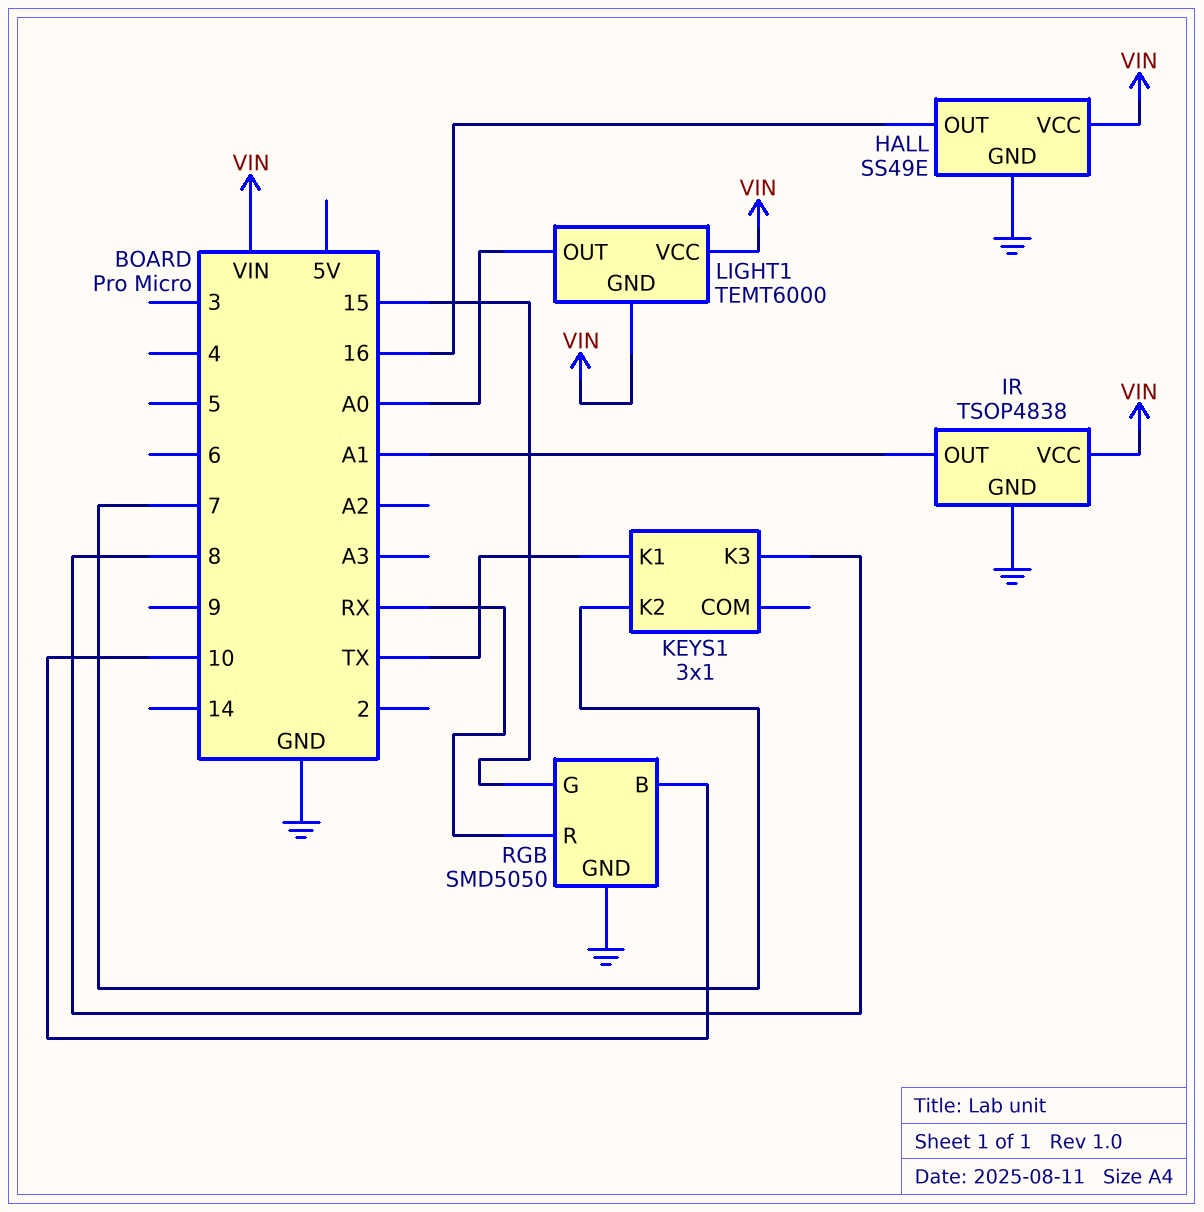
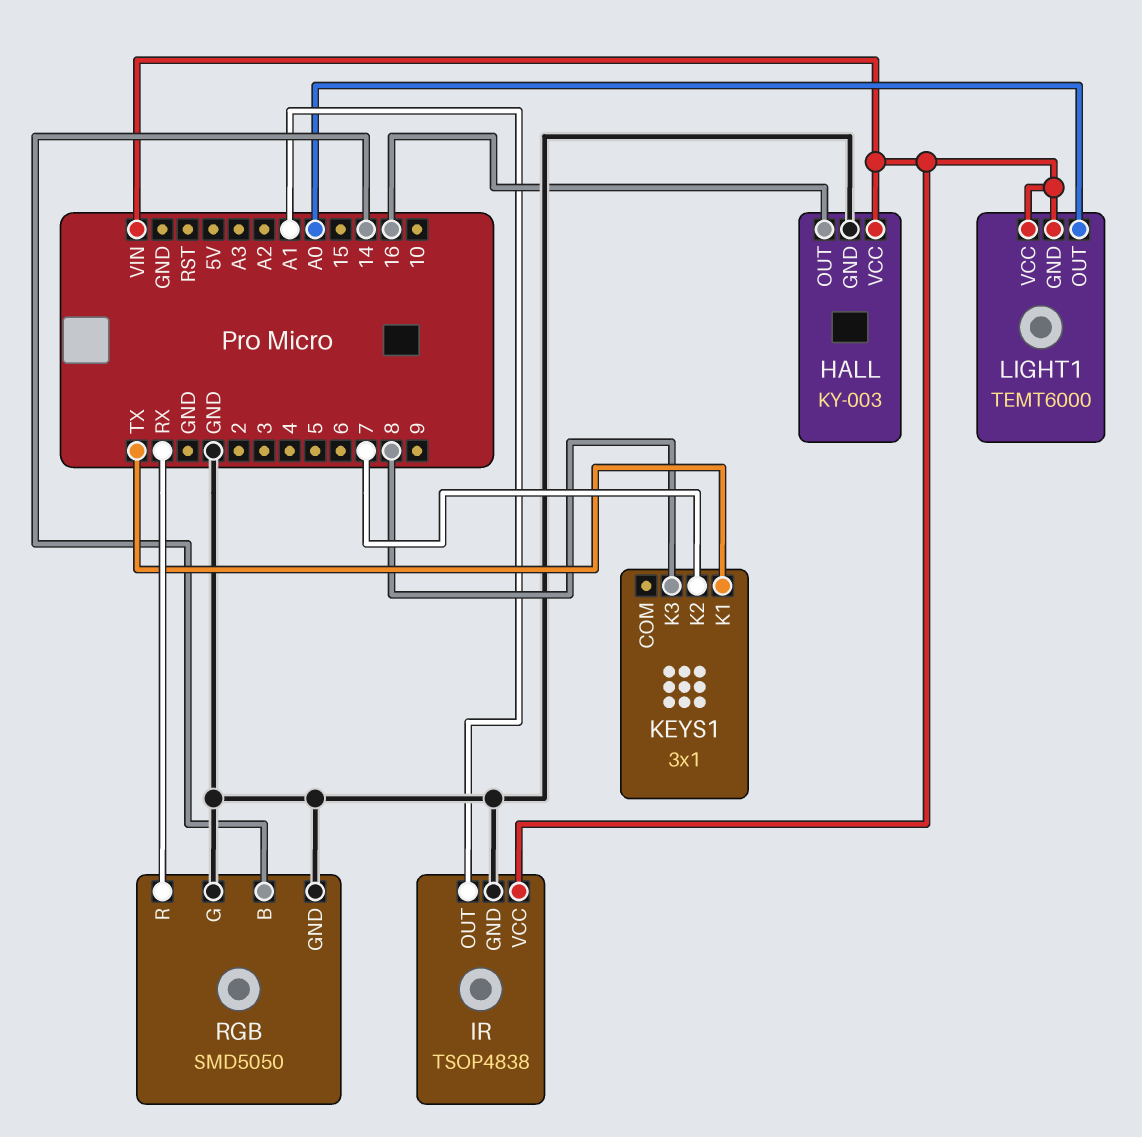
HALL: SS49E -> KY-003
RGB pin B: 10 -> 14
RGB pin G: 15 -> GND

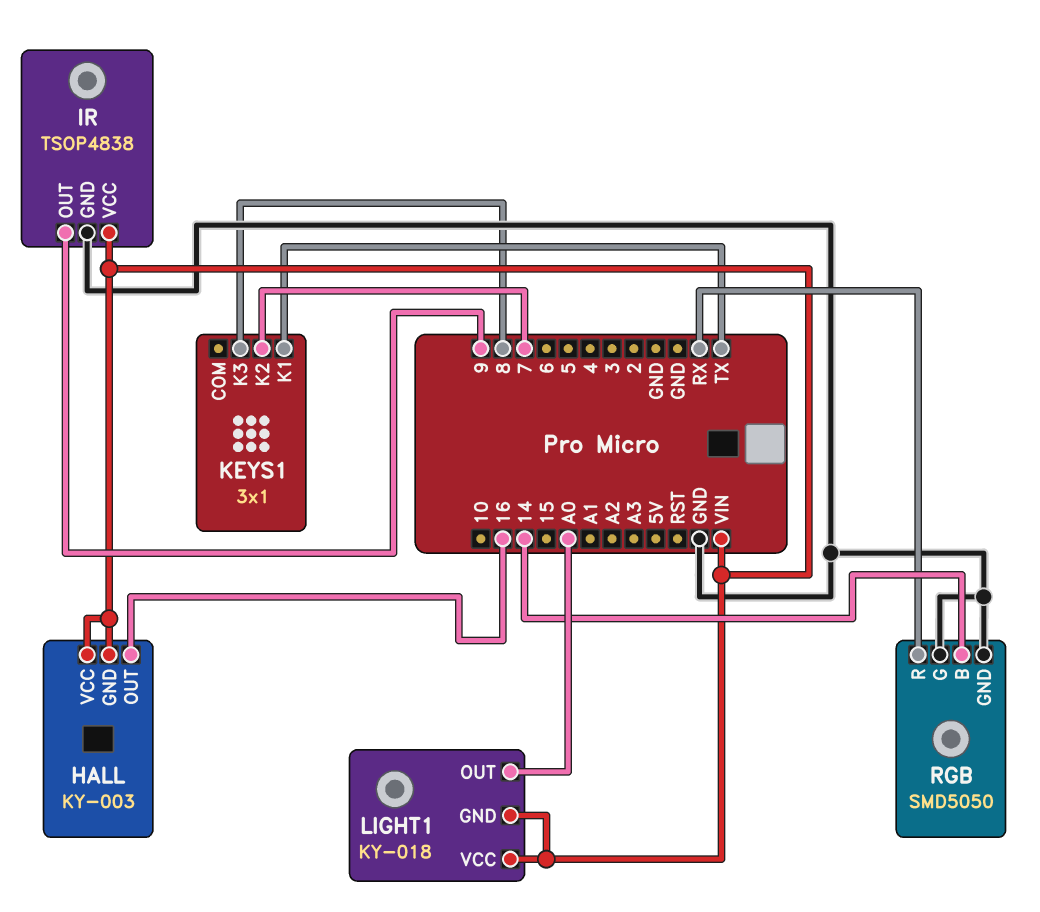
HALL pin GND: GND -> VIN
IR pin OUT: A1 -> 9
LIGHT1: TEMT6000 -> KY-018

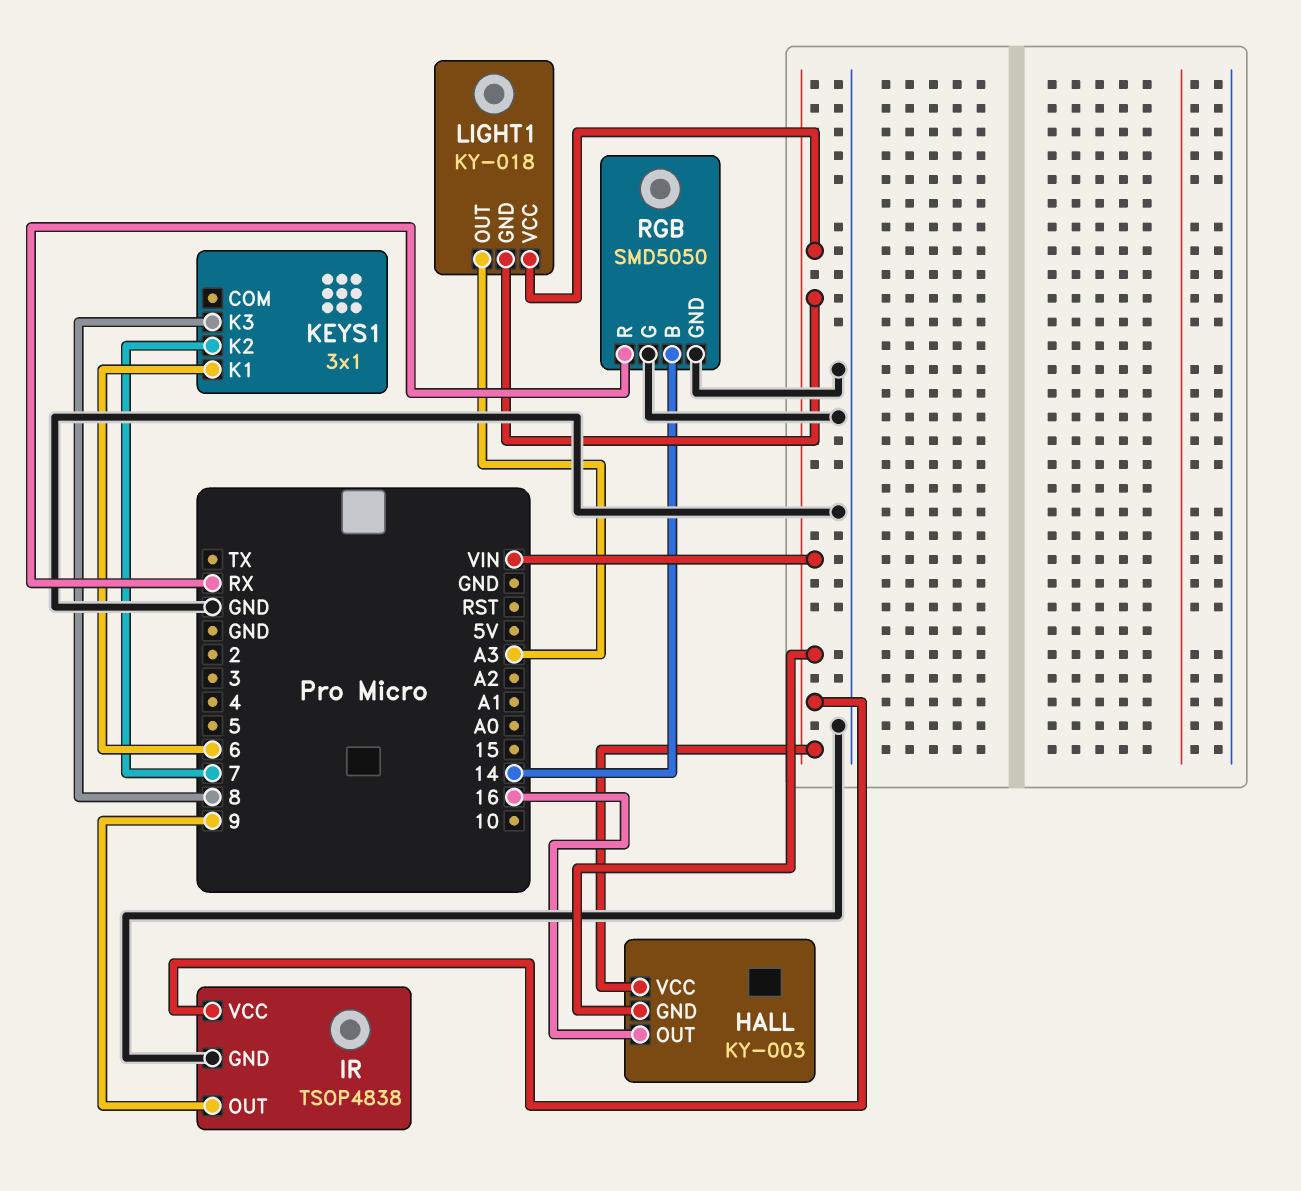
KEYS1 pin K1: TX -> 6
LIGHT1 pin OUT: A0 -> A3

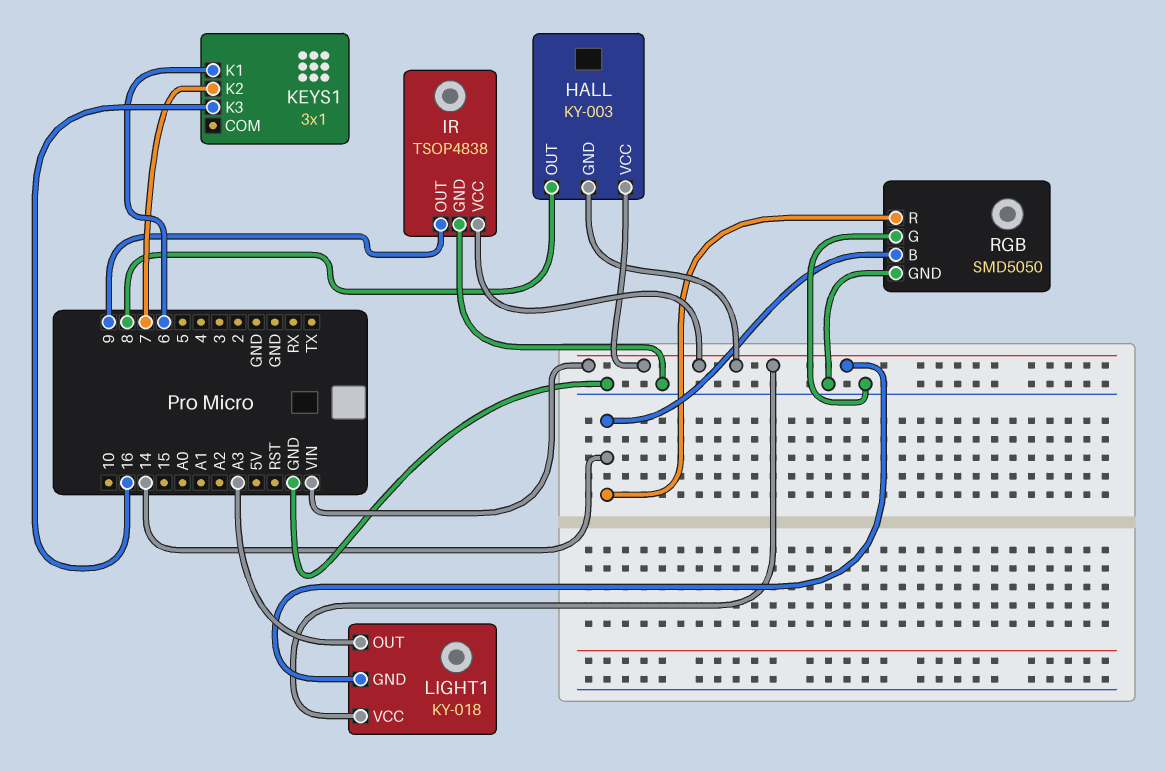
HALL pin OUT: 16 -> 8
KEYS1 pin K3: 8 -> 16
RGB pin R: RX -> 14

